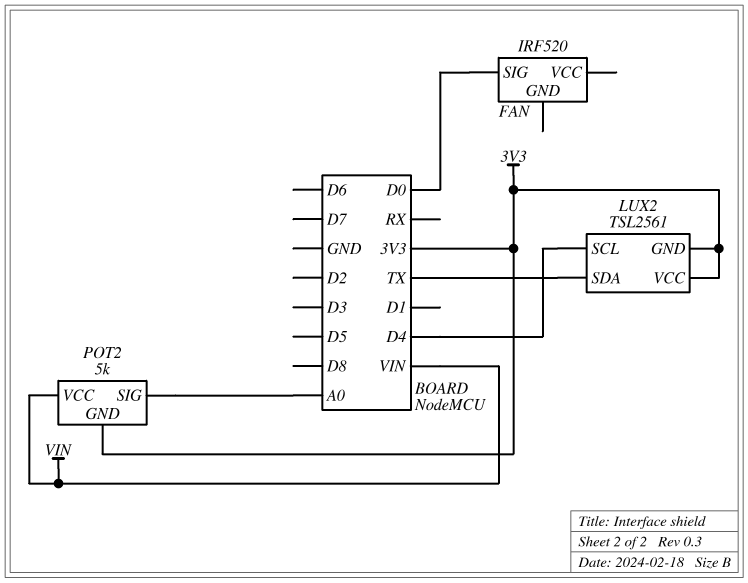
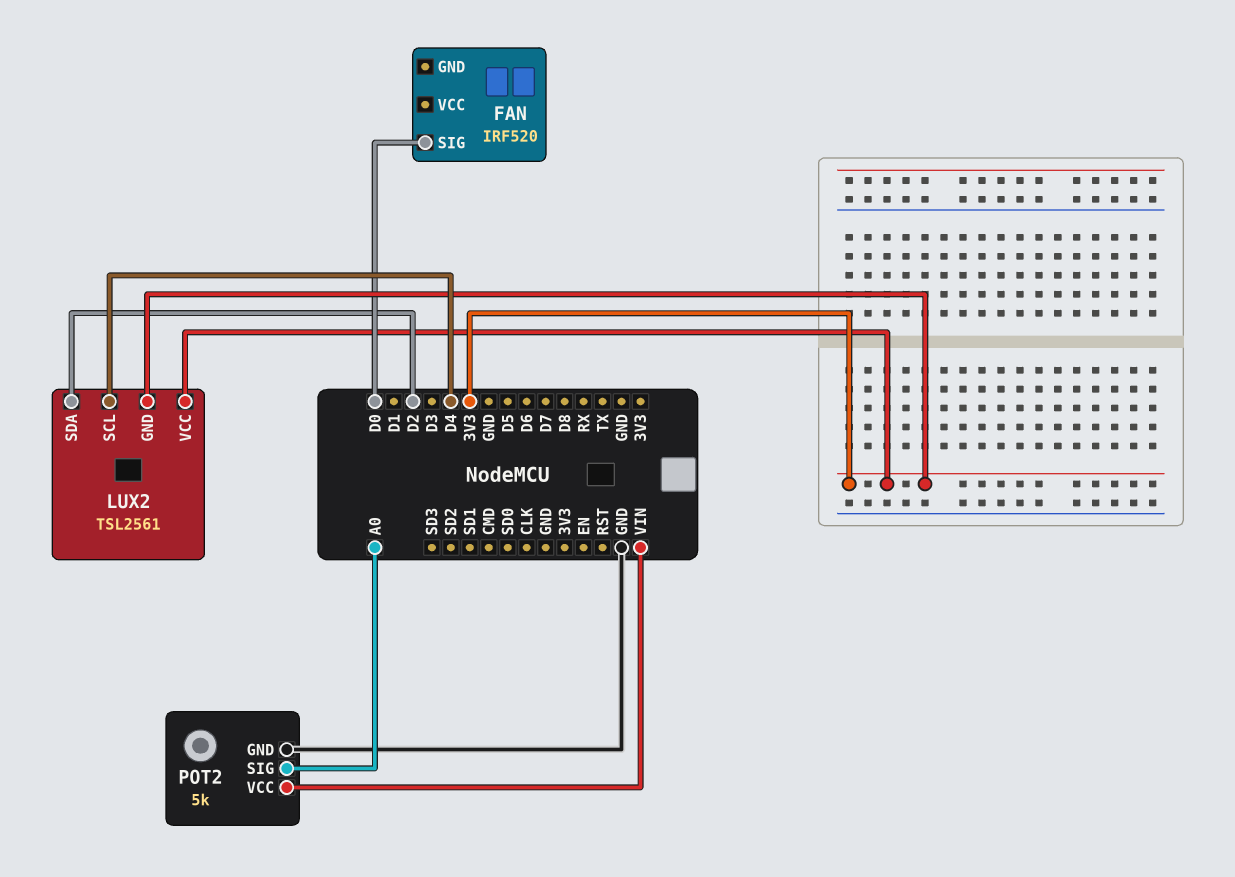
LUX2 pin SDA: TX -> D2
POT2 pin GND: 3V3 -> GND

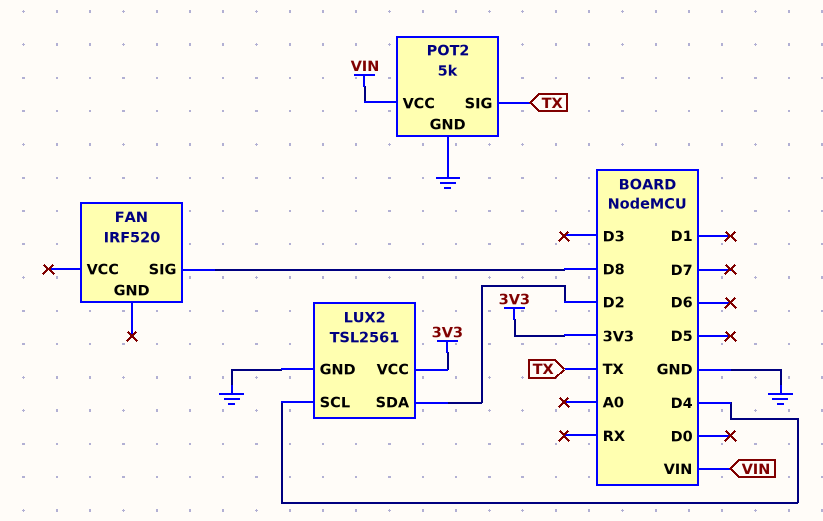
FAN pin SIG: D0 -> D8
LUX2 pin GND: 3V3 -> GND
POT2 pin SIG: A0 -> TX

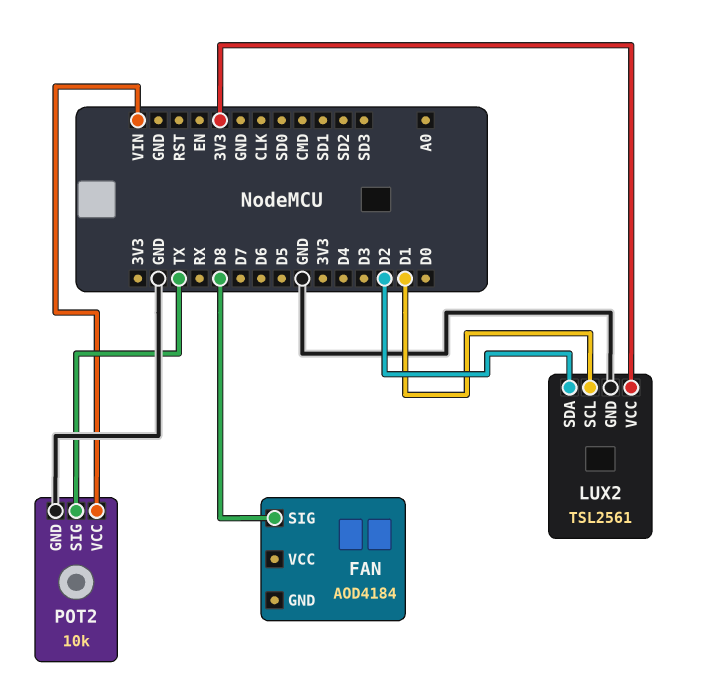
FAN: IRF520 -> AOD4184
LUX2 pin SCL: D4 -> D1
POT2: 5k -> 10k

